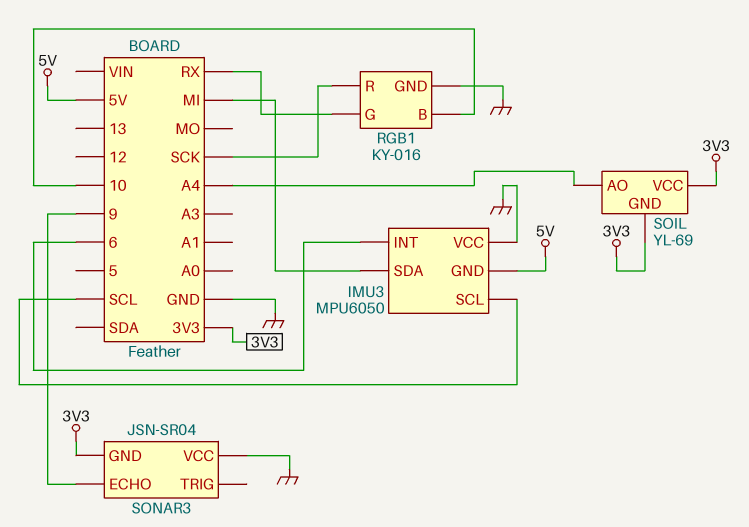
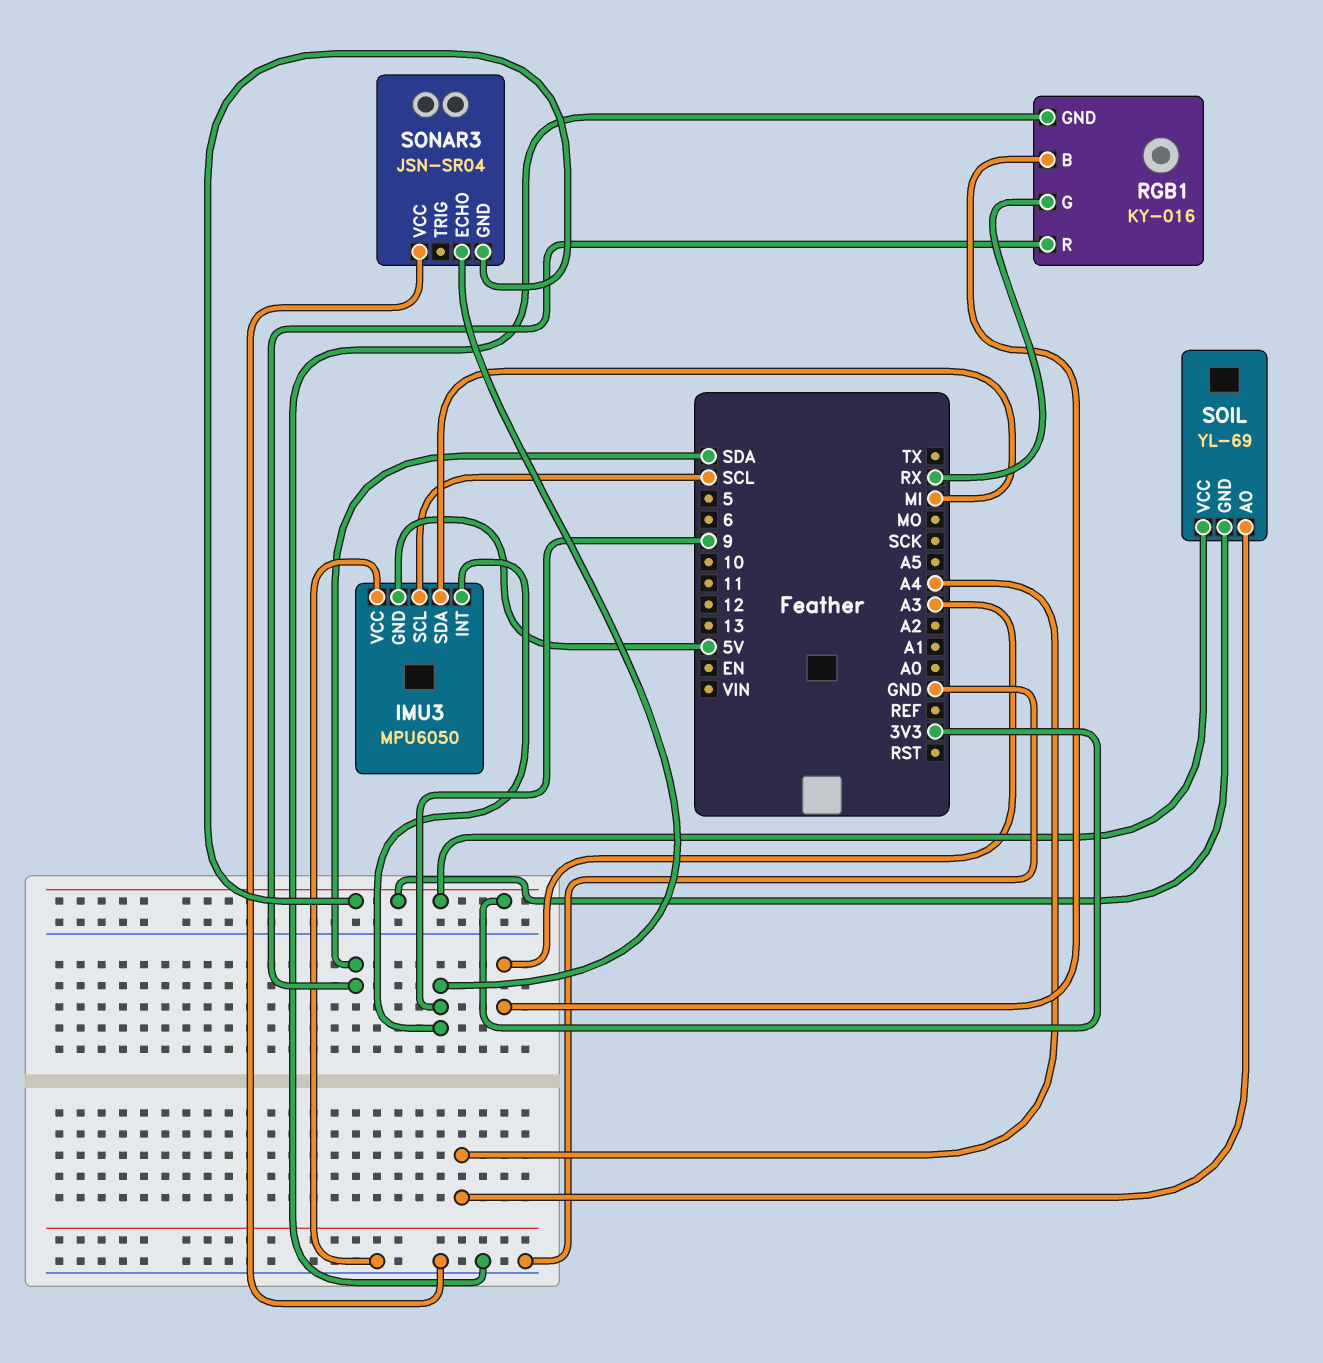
IMU3 pin INT: 6 -> 9
RGB1 pin B: 10 -> A3
RGB1 pin R: SCK -> SDA

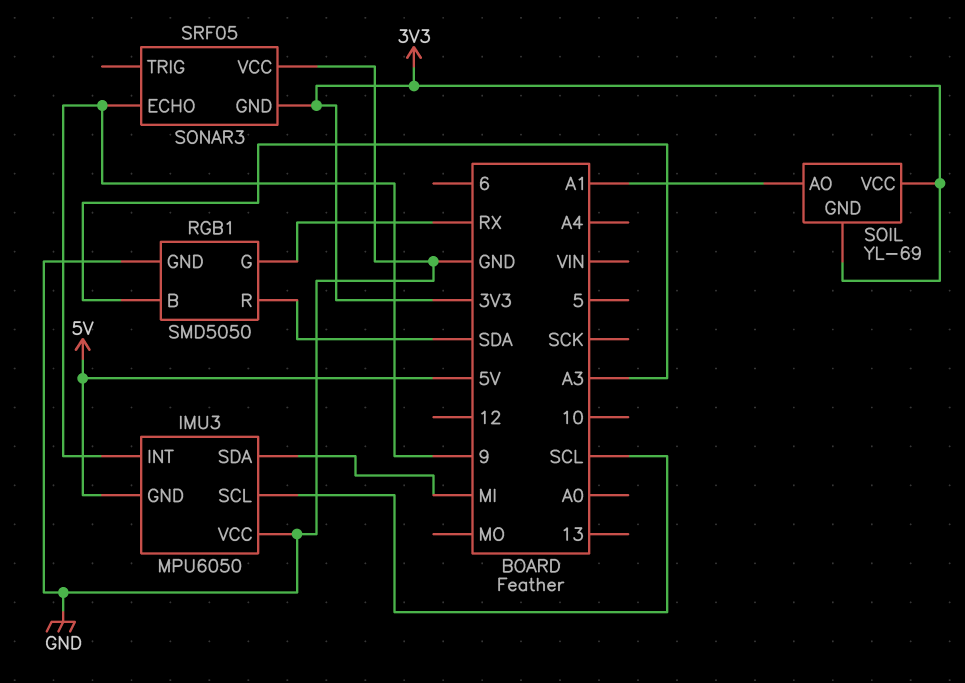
RGB1: KY-016 -> SMD5050
SOIL pin AO: A4 -> A1
SONAR3: JSN-SR04 -> SRF05

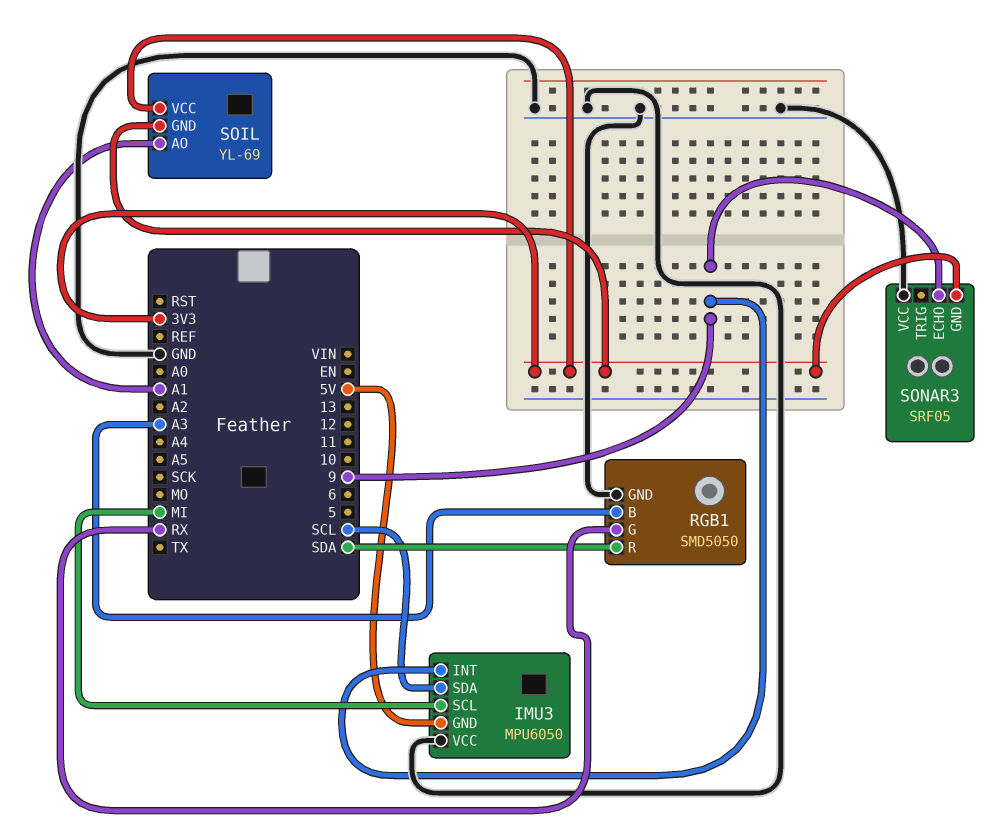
IMU3 pin SCL: SCL -> MI
IMU3 pin SDA: MI -> SCL

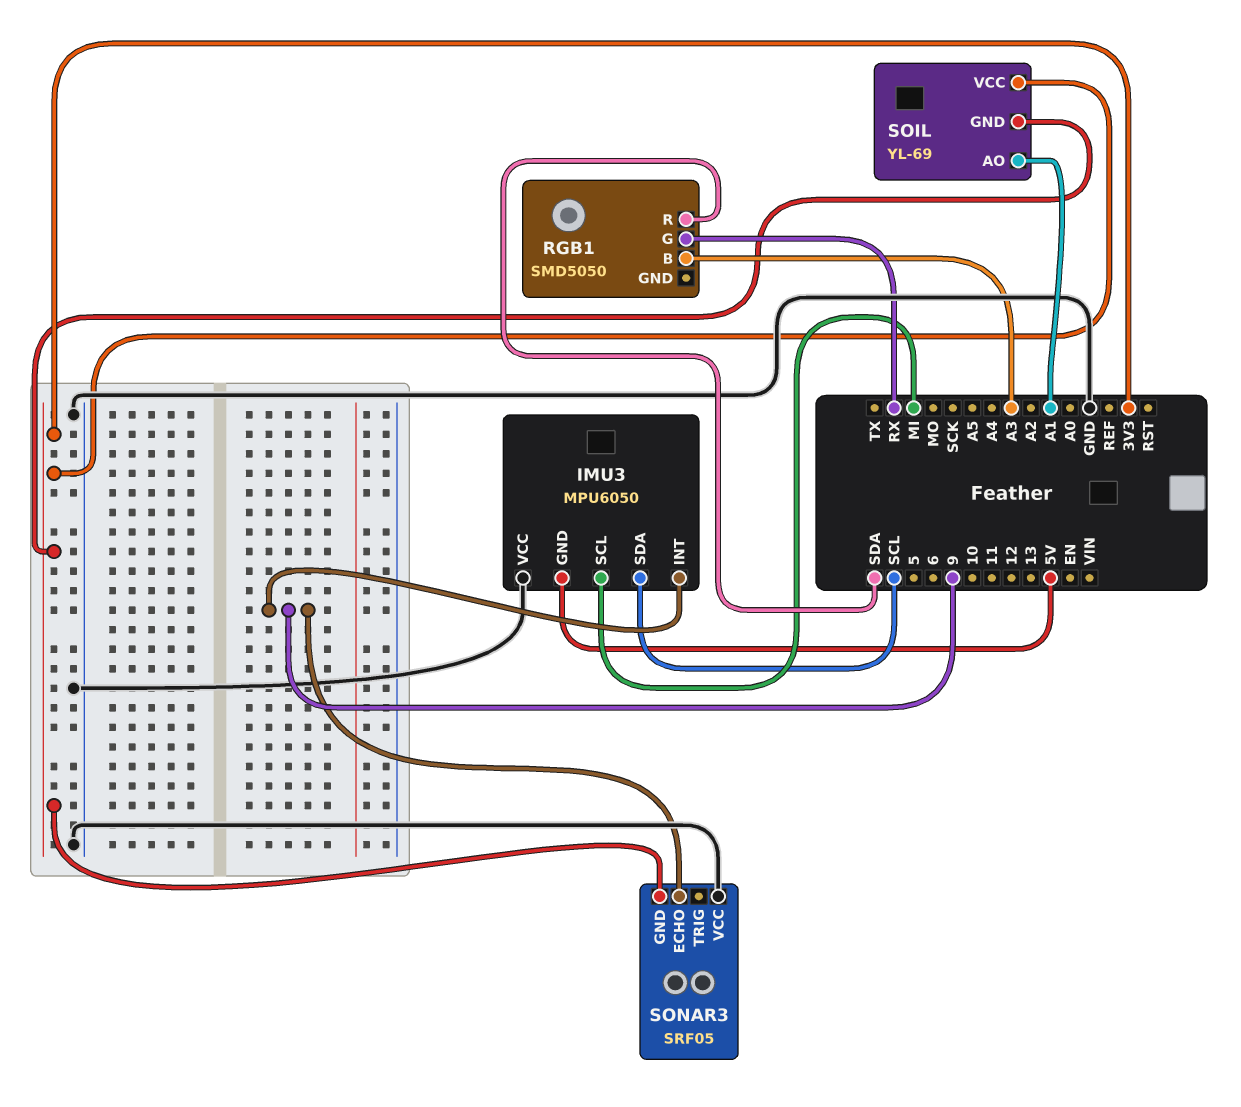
RGB1 pin GND: GND -> none

